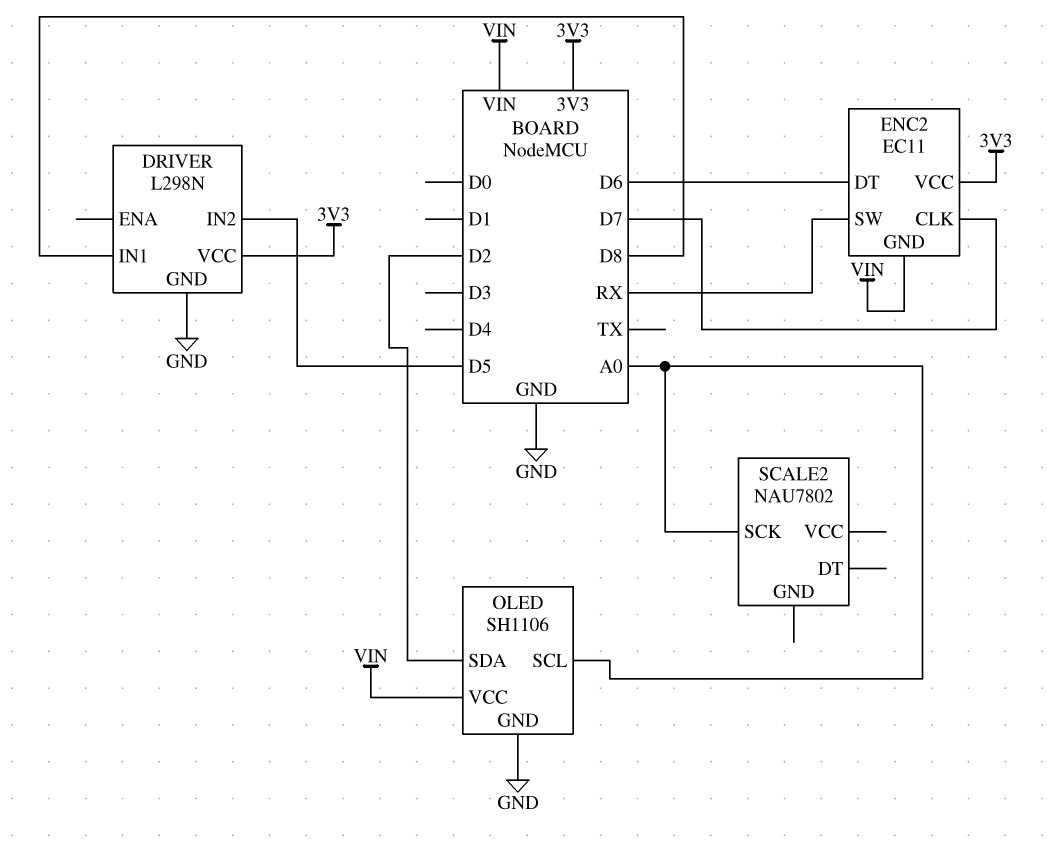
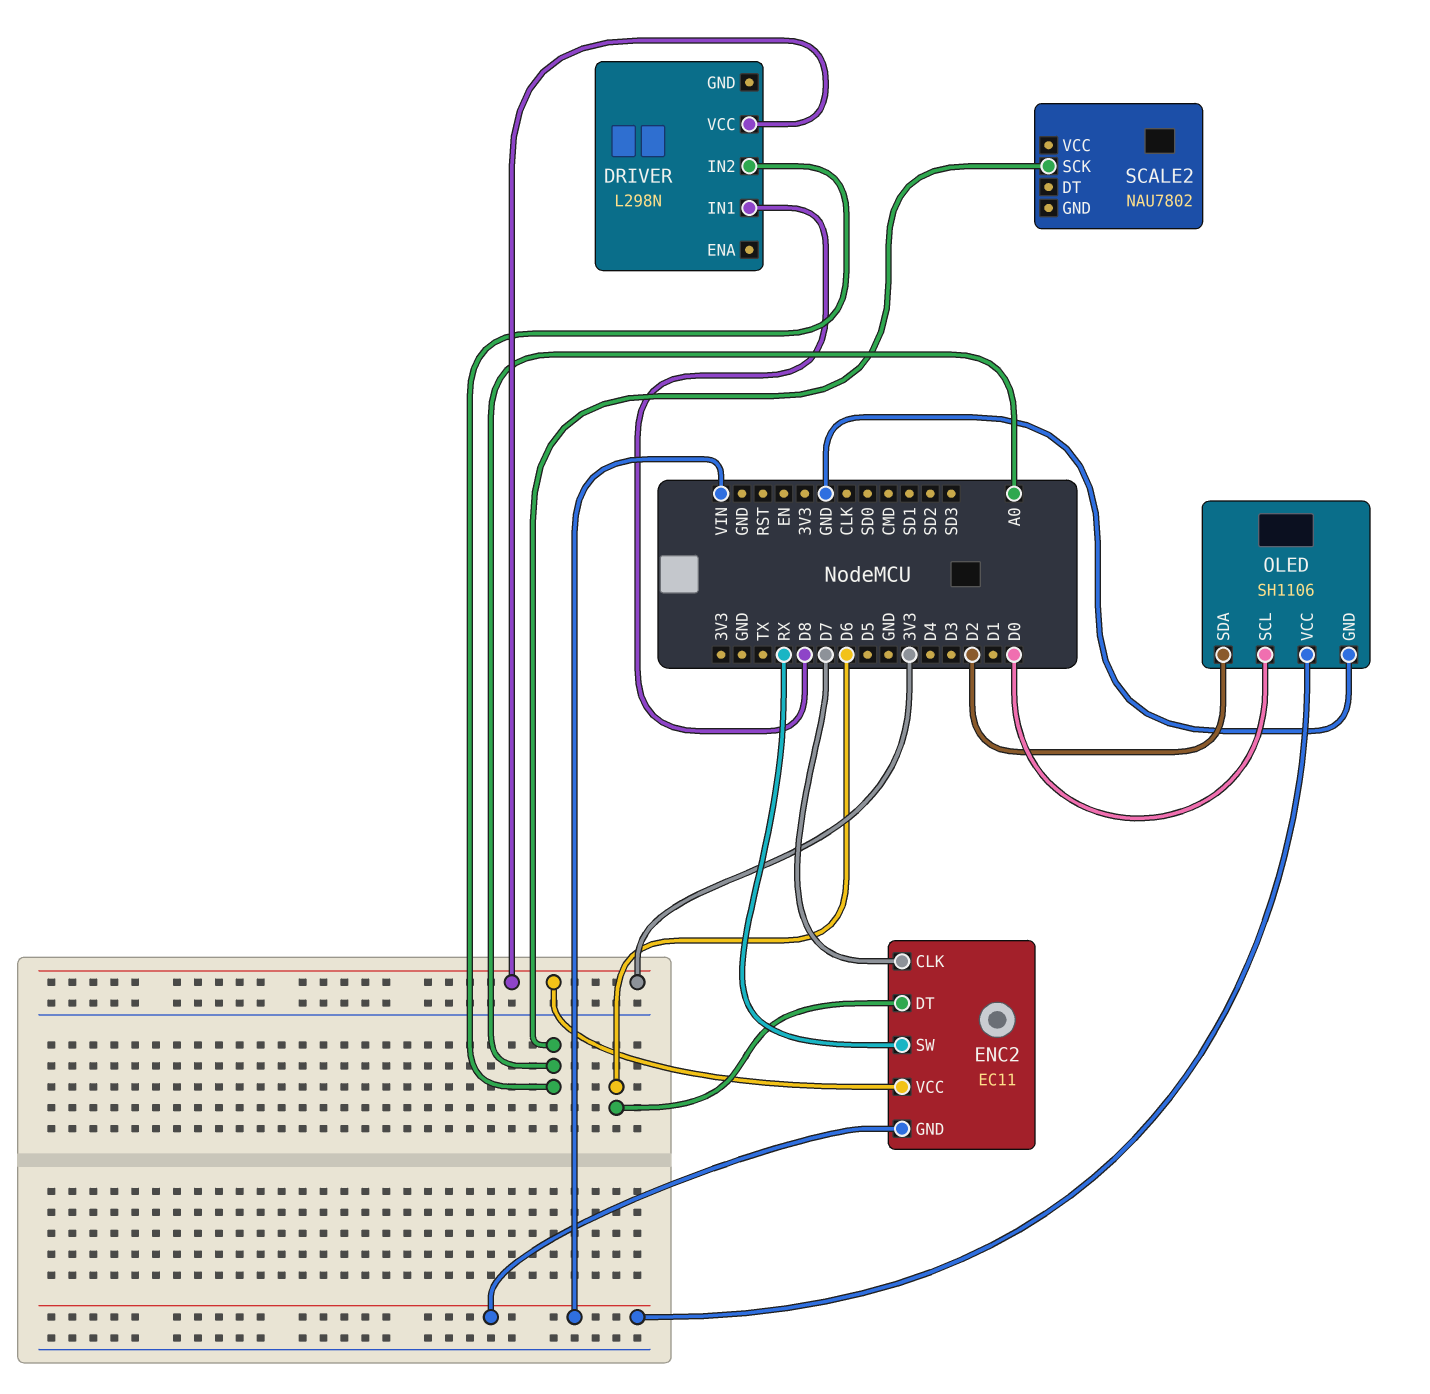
DRIVER pin GND: GND -> none
DRIVER pin IN2: D5 -> A0
OLED pin SCL: A0 -> D0

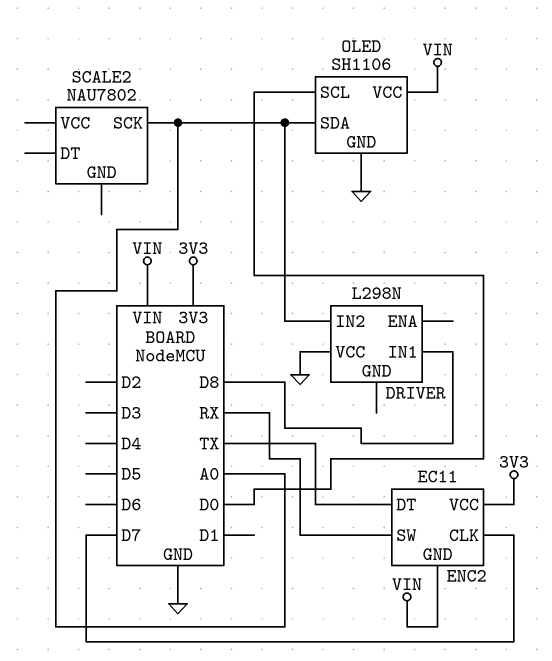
DRIVER pin VCC: 3V3 -> GND
ENC2 pin DT: D6 -> TX
OLED pin SDA: D2 -> A0

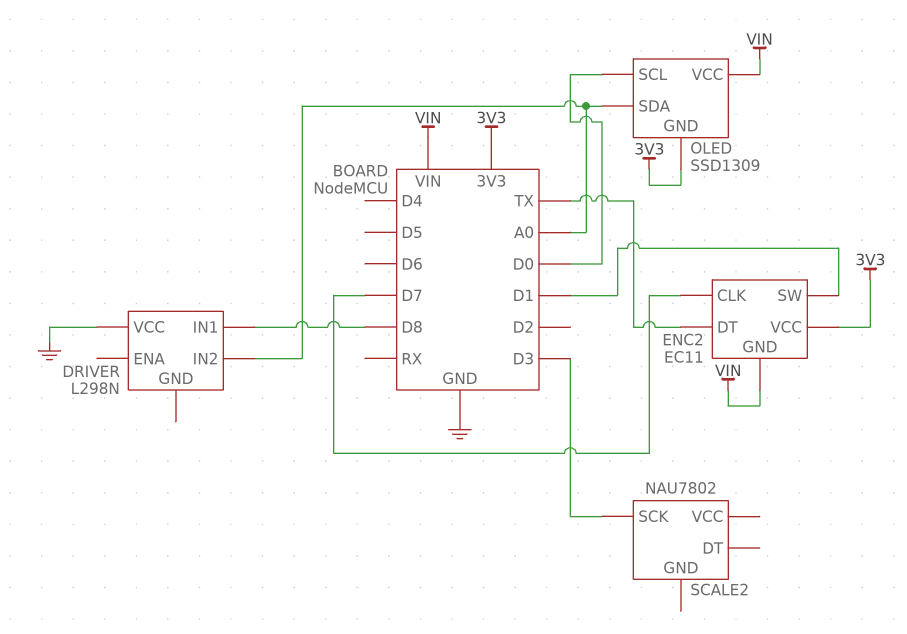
ENC2 pin SW: RX -> D1
OLED: SH1106 -> SSD1309
OLED pin GND: GND -> 3V3
SCALE2 pin SCK: A0 -> D3

